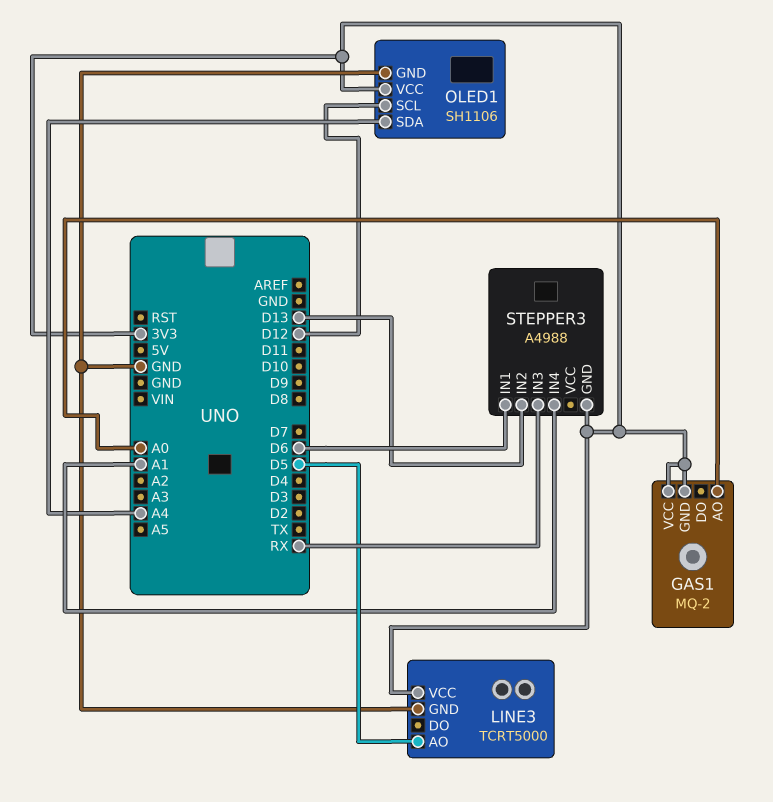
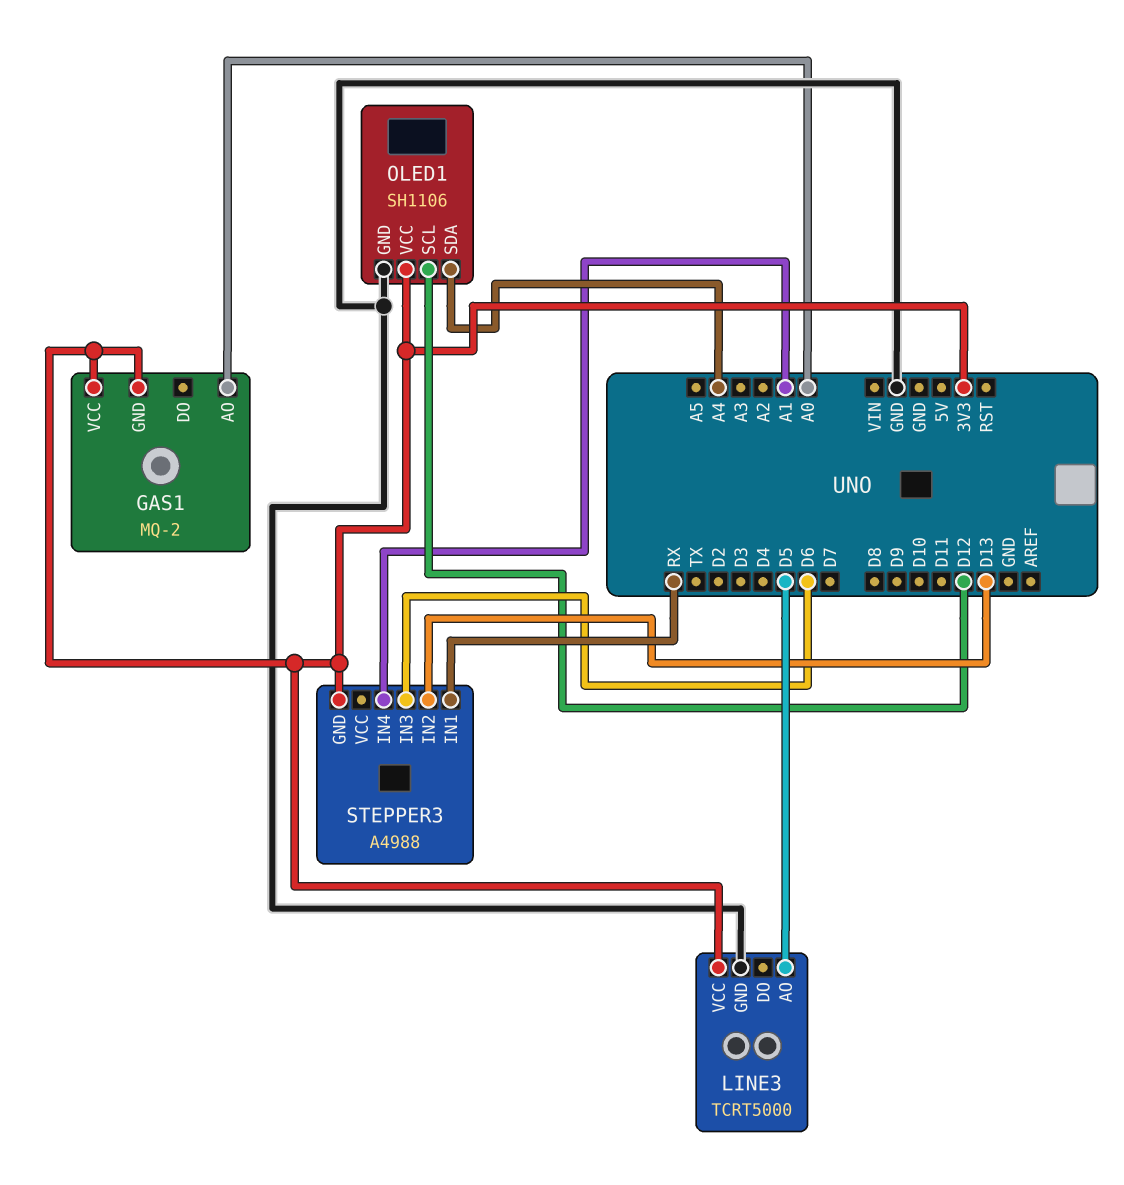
STEPPER3 pin IN1: D6 -> RX
STEPPER3 pin IN3: RX -> D6

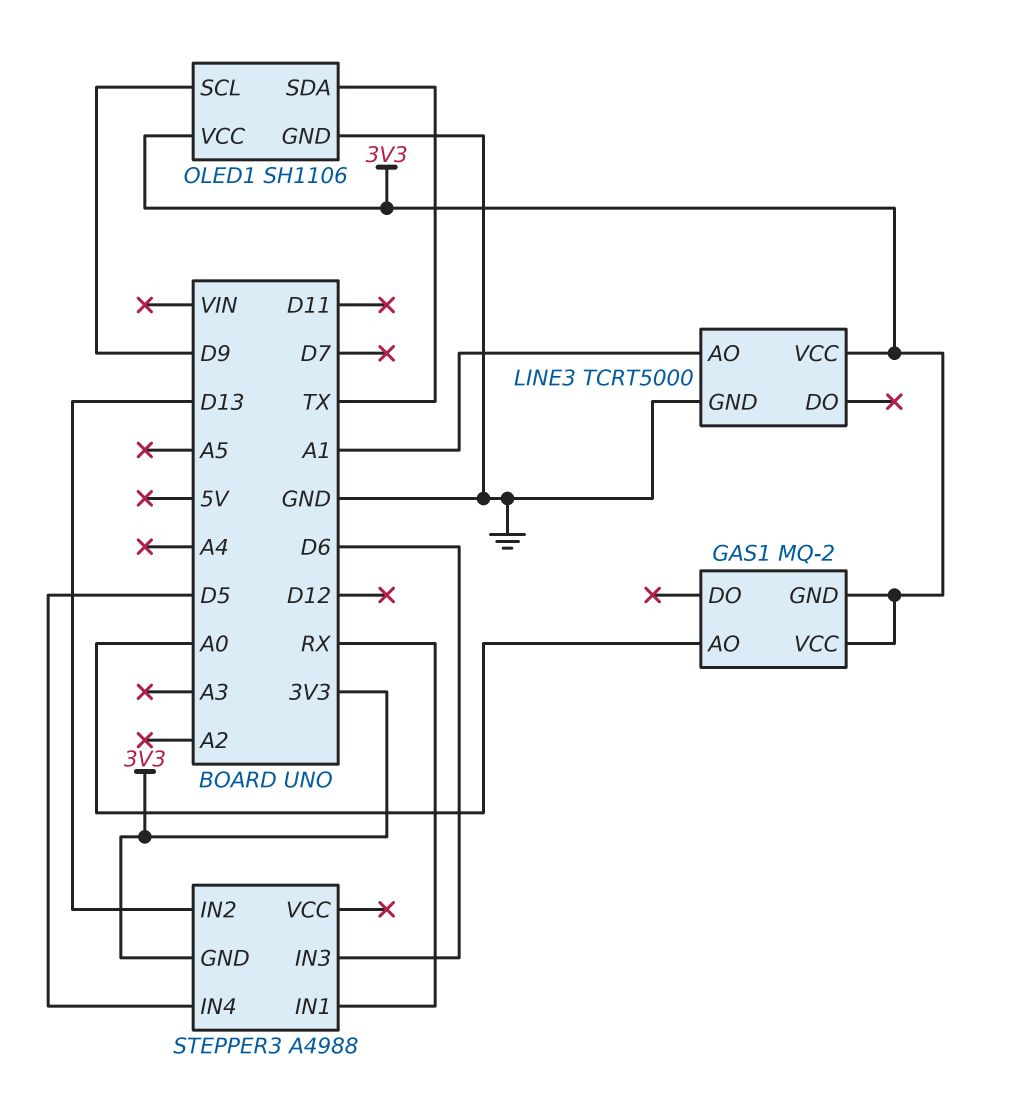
LINE3 pin AO: D5 -> A1
OLED1 pin SCL: D12 -> D9
OLED1 pin SDA: A4 -> TX
STEPPER3 pin IN4: A1 -> D5

